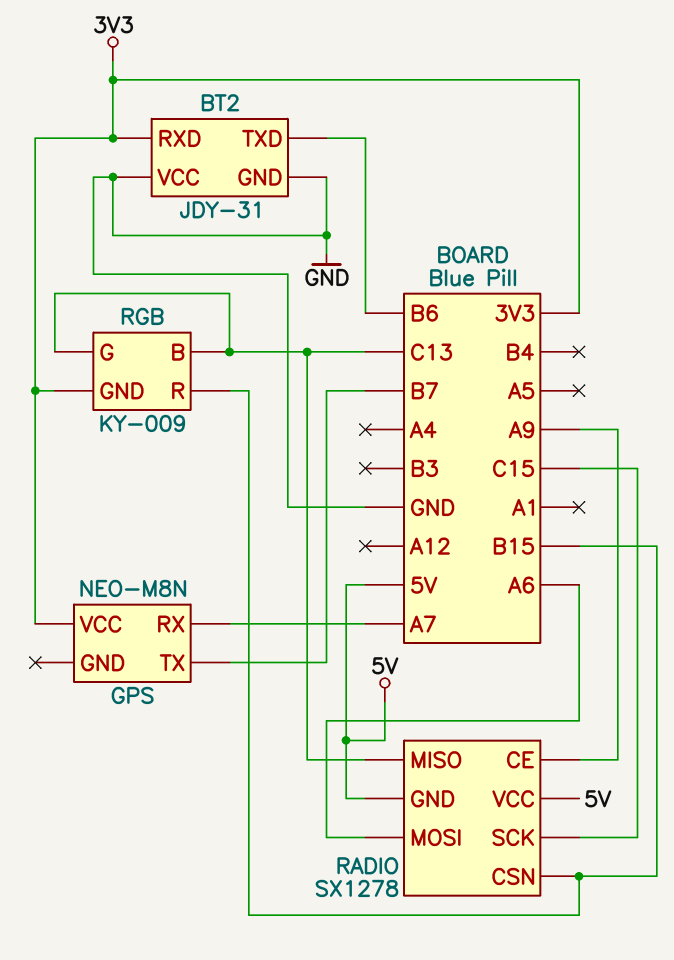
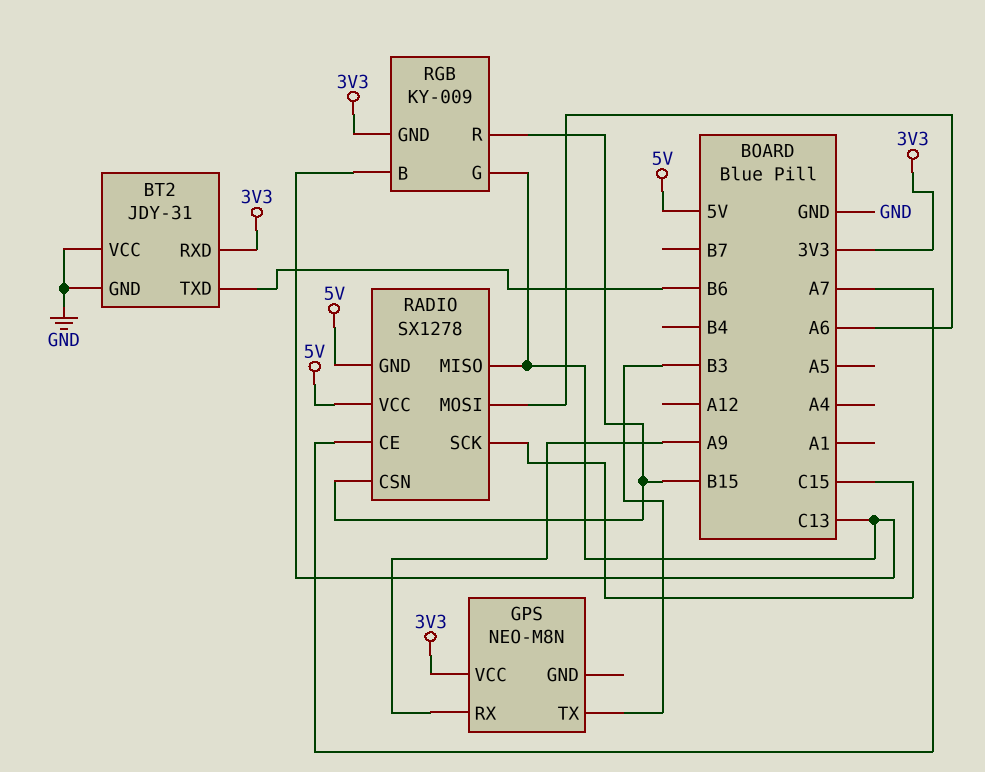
GPS pin RX: A7 -> A9
GPS pin TX: B7 -> B3
RADIO pin CE: A9 -> A7

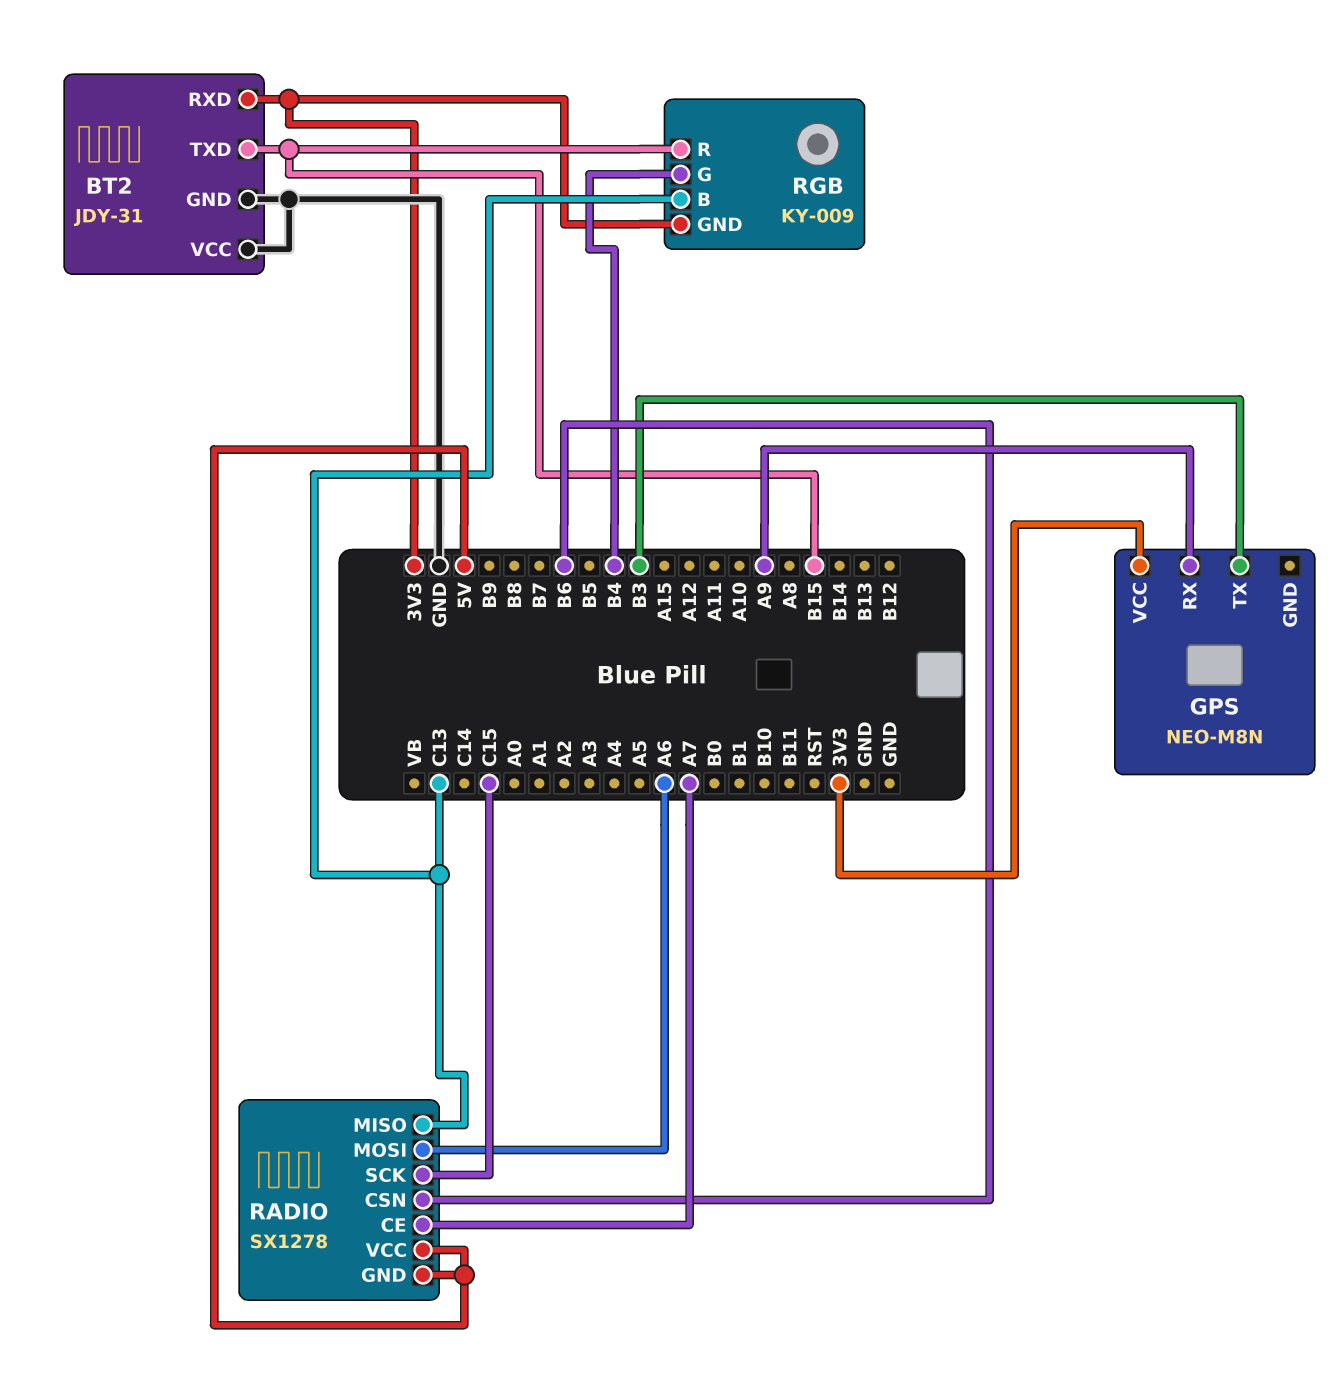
BT2 pin TXD: B6 -> B15
RADIO pin CSN: B15 -> B6
RGB pin G: C13 -> B4

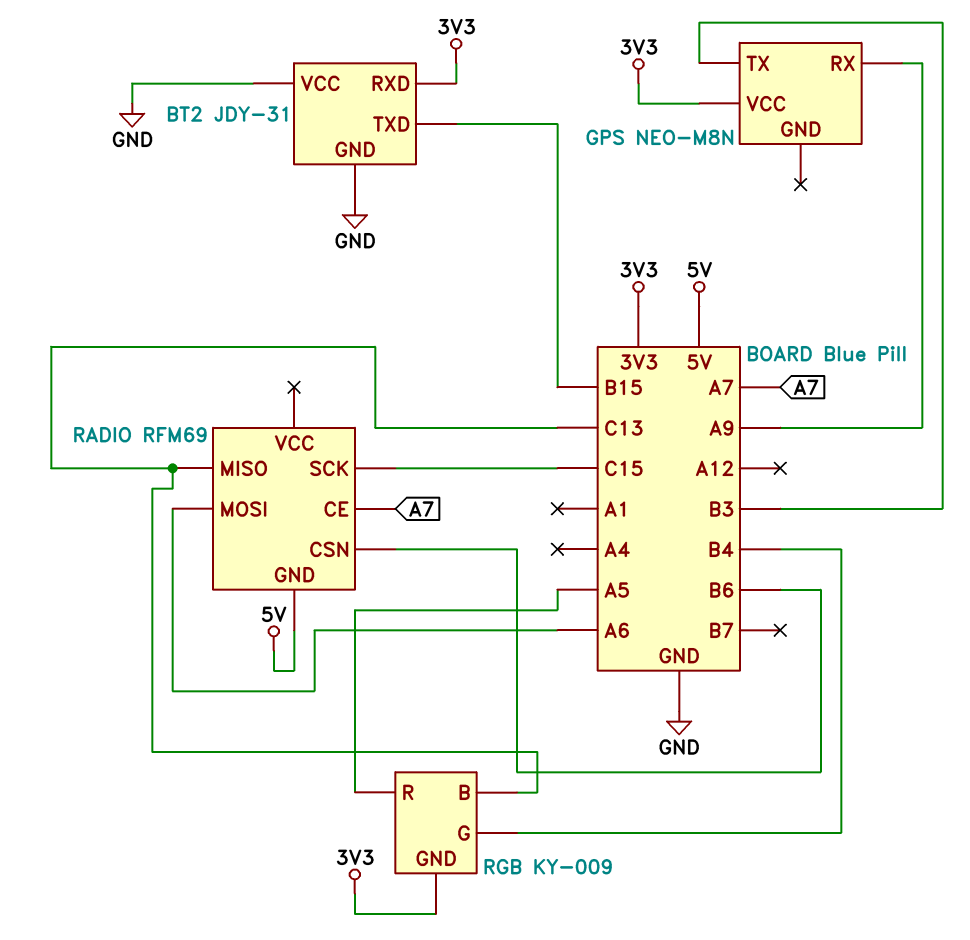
RADIO: SX1278 -> RFM69
RADIO pin VCC: 5V -> none
RGB pin R: B15 -> A5

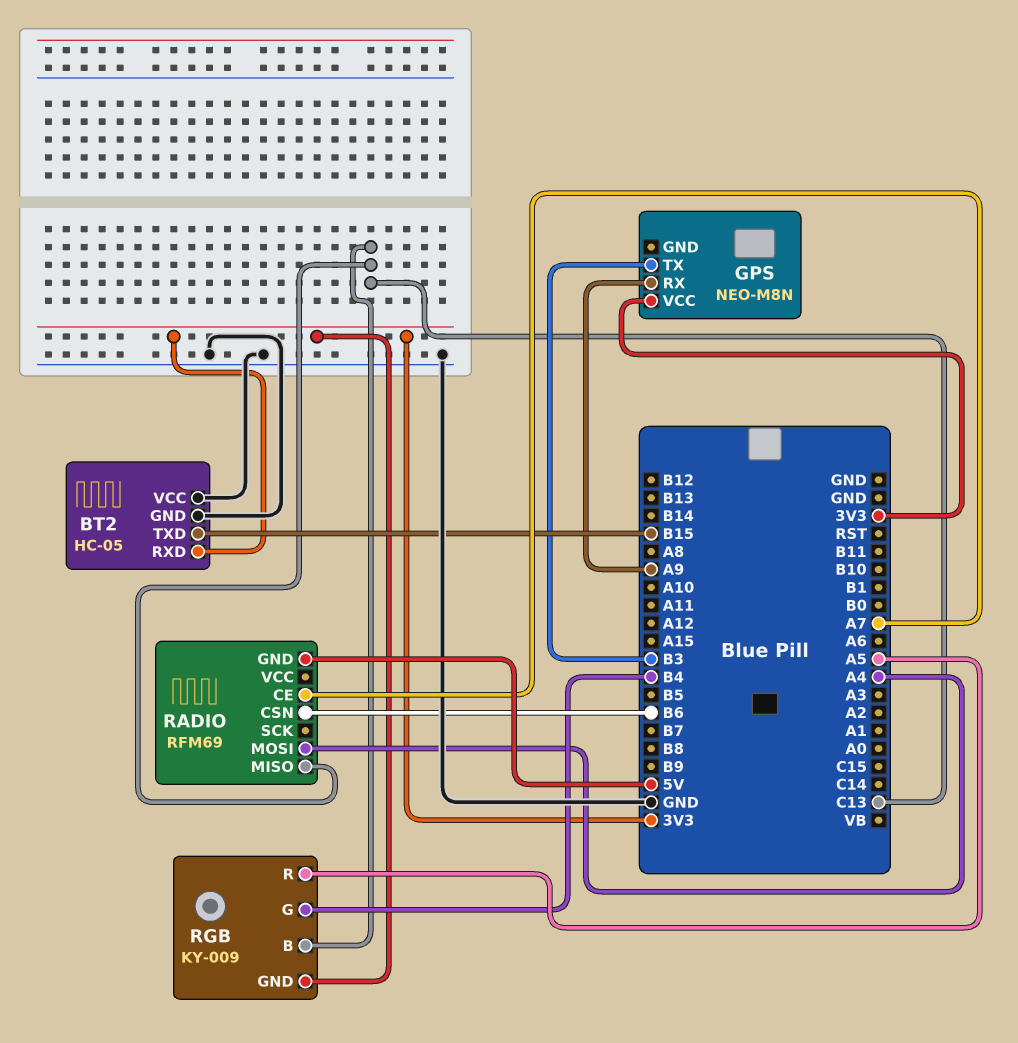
BT2: JDY-31 -> HC-05
RADIO pin MOSI: A6 -> A4
RADIO pin SCK: C15 -> none

